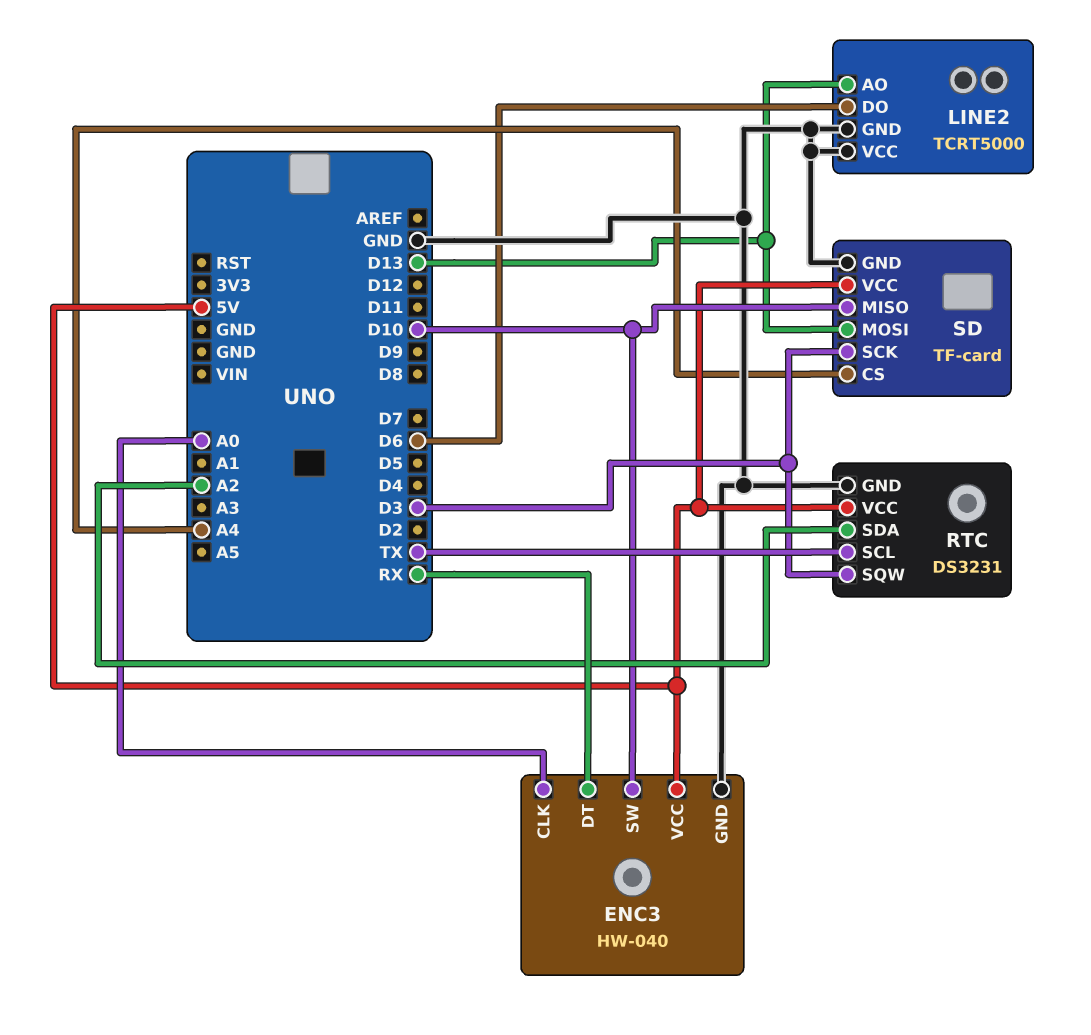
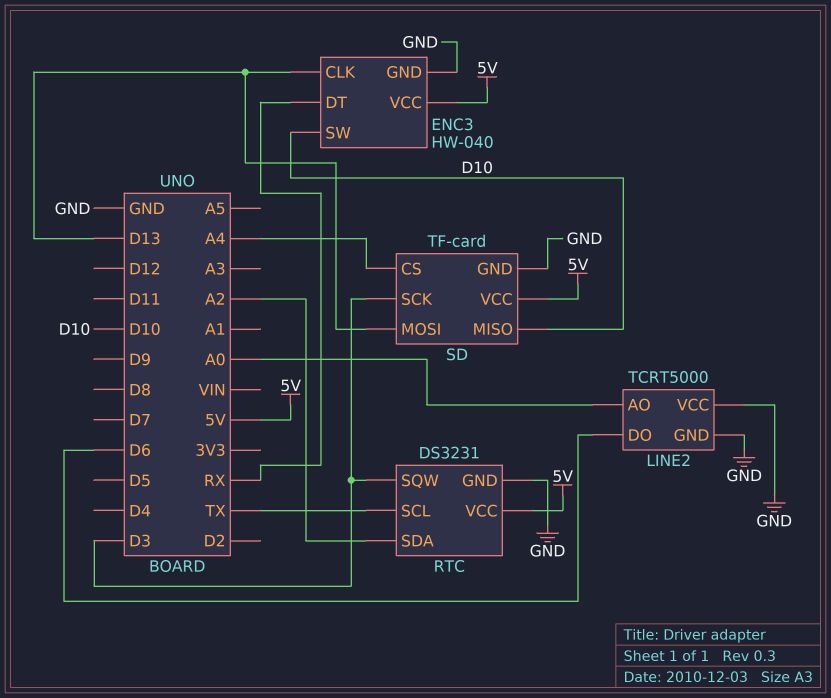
ENC3 pin CLK: A0 -> D13
LINE2 pin AO: D13 -> A0

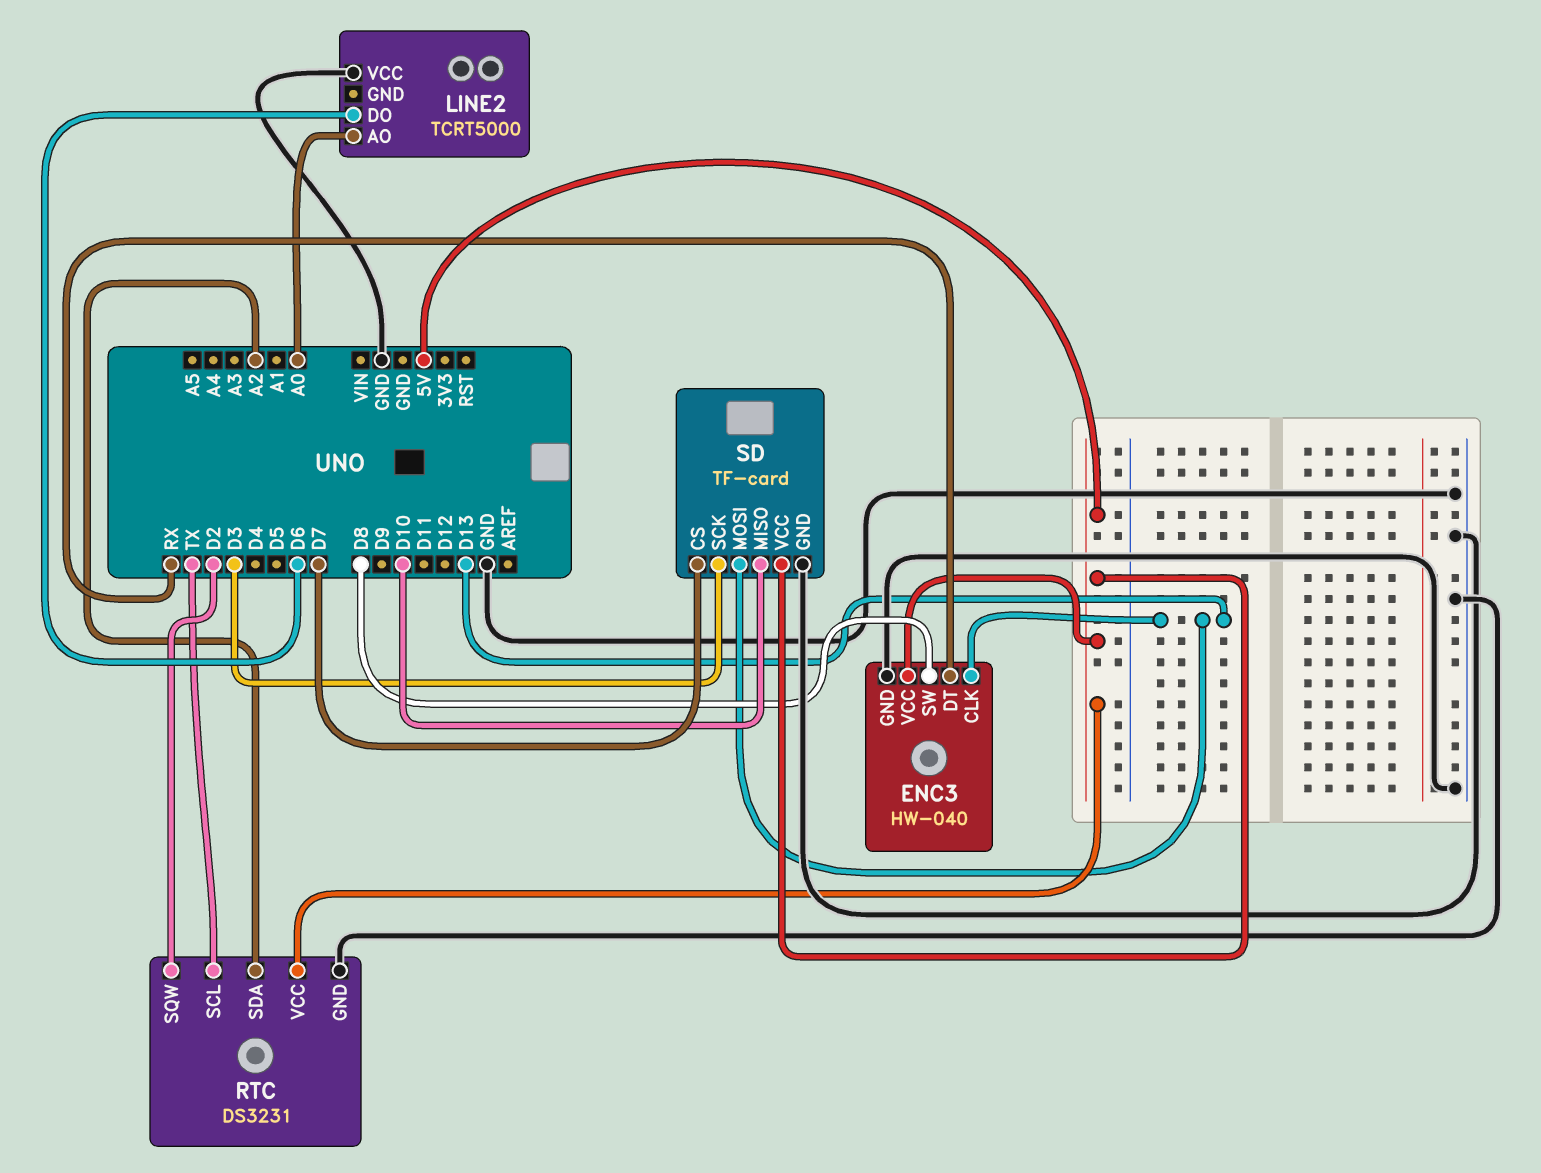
ENC3 pin SW: D10 -> D8
LINE2 pin GND: GND -> none
RTC pin SQW: D3 -> D2
SD pin CS: A4 -> D7

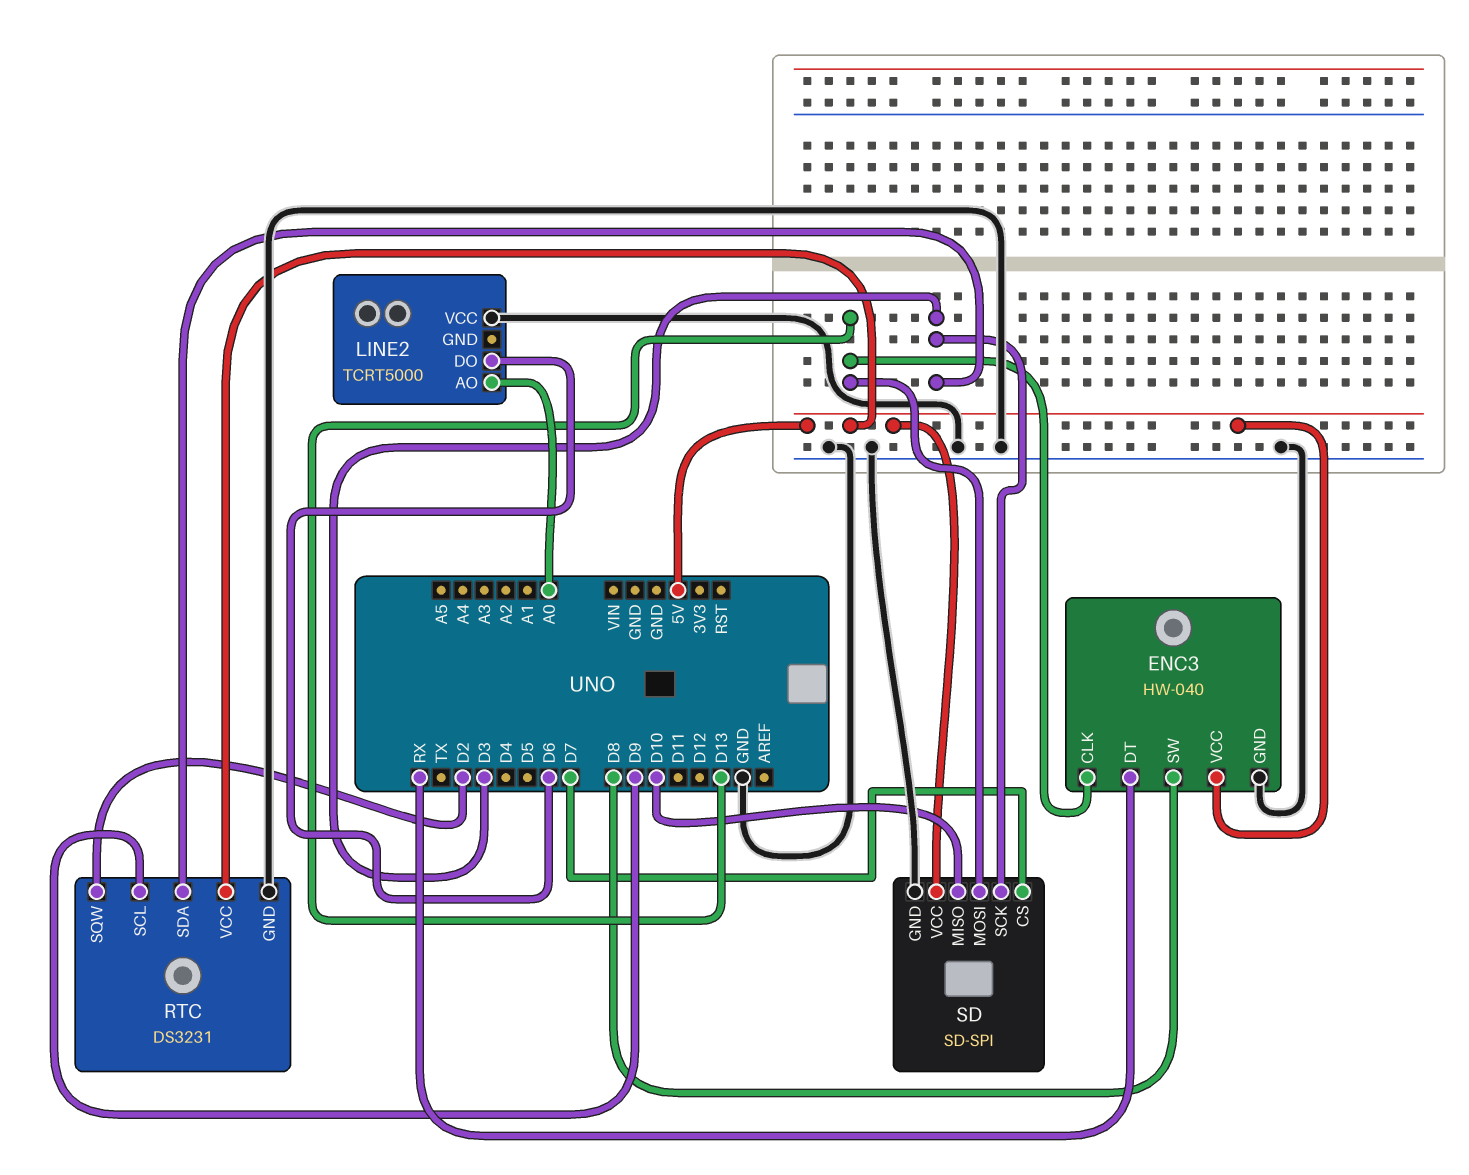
RTC pin SCL: TX -> D9
RTC pin SDA: A2 -> D3
SD: TF-card -> SD-SPI

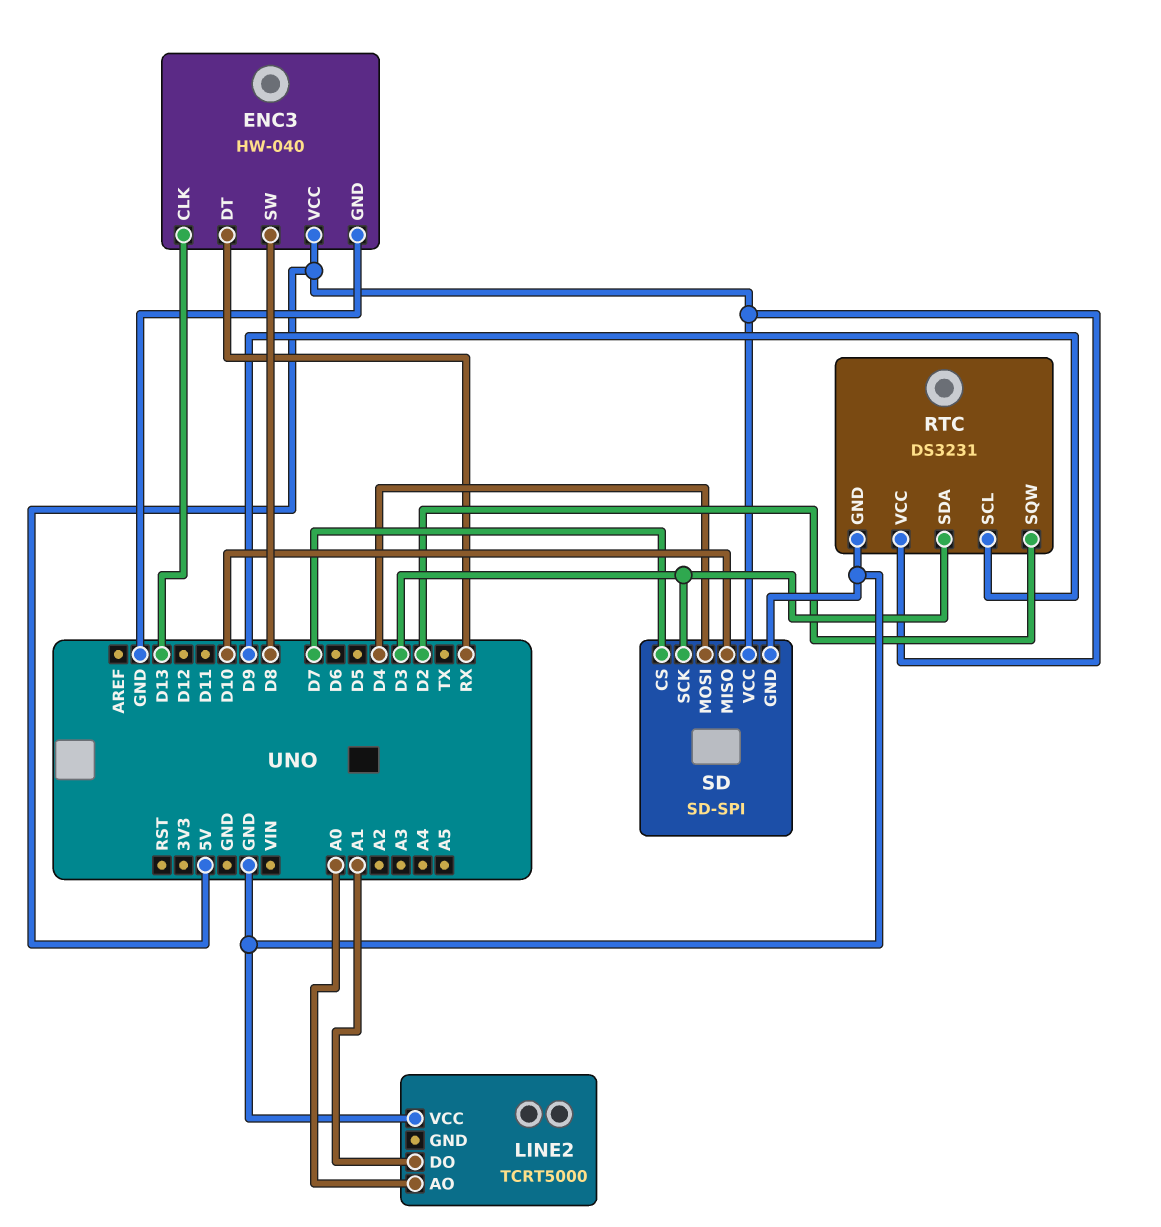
LINE2 pin DO: D6 -> A1
SD pin MOSI: D13 -> D4

